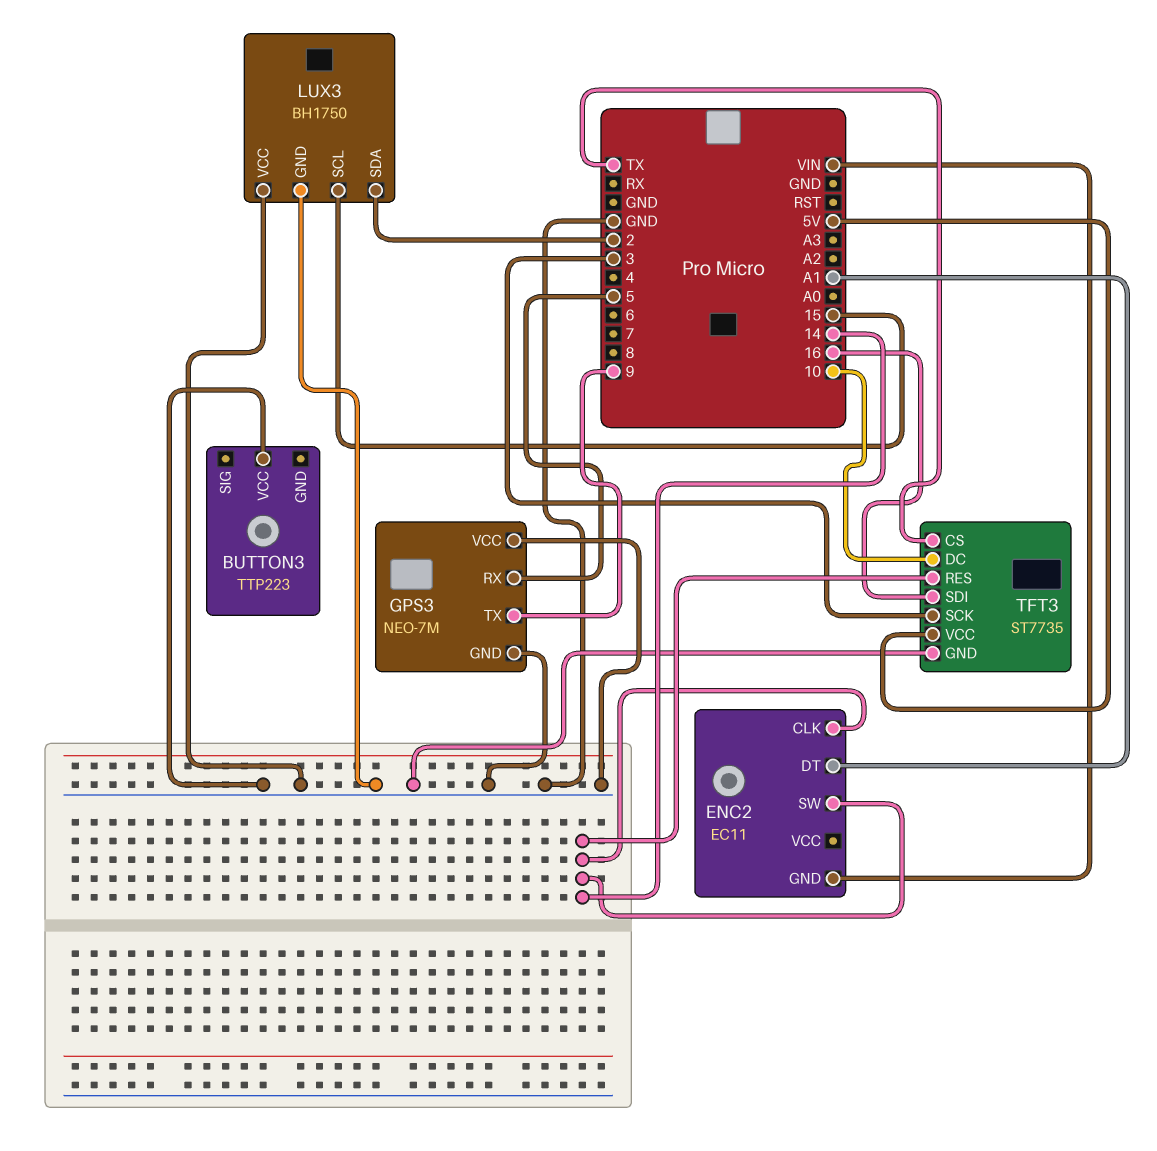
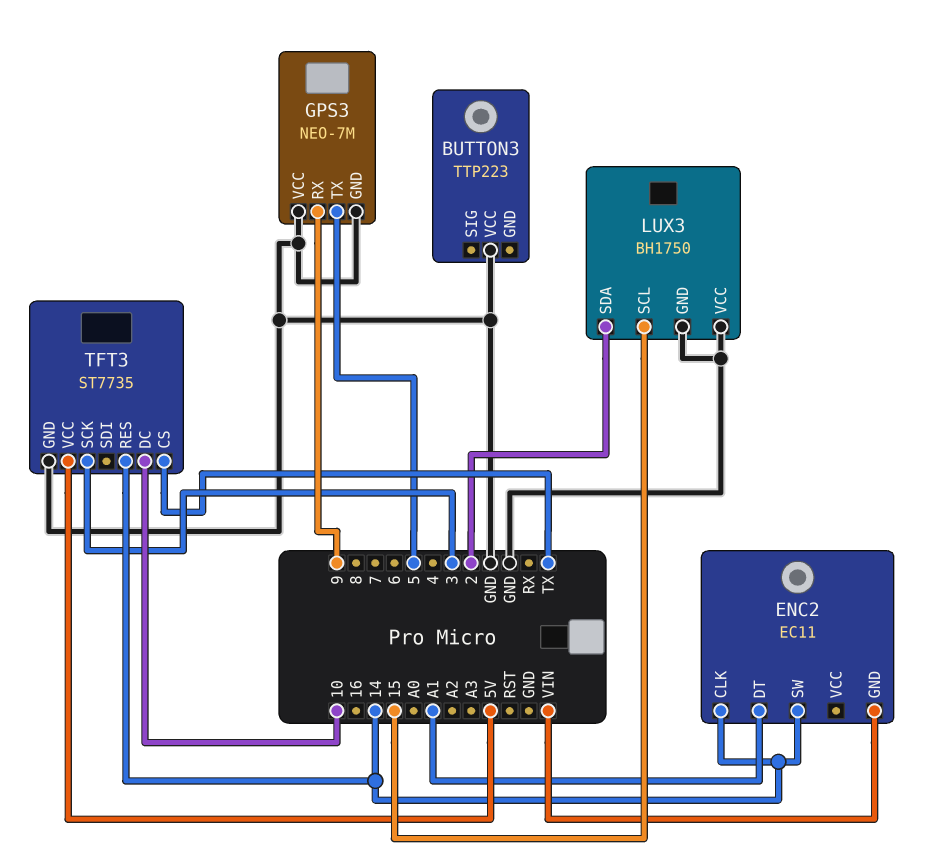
GPS3 pin RX: 5 -> 9
GPS3 pin TX: 9 -> 5
TFT3 pin SDI: 16 -> none

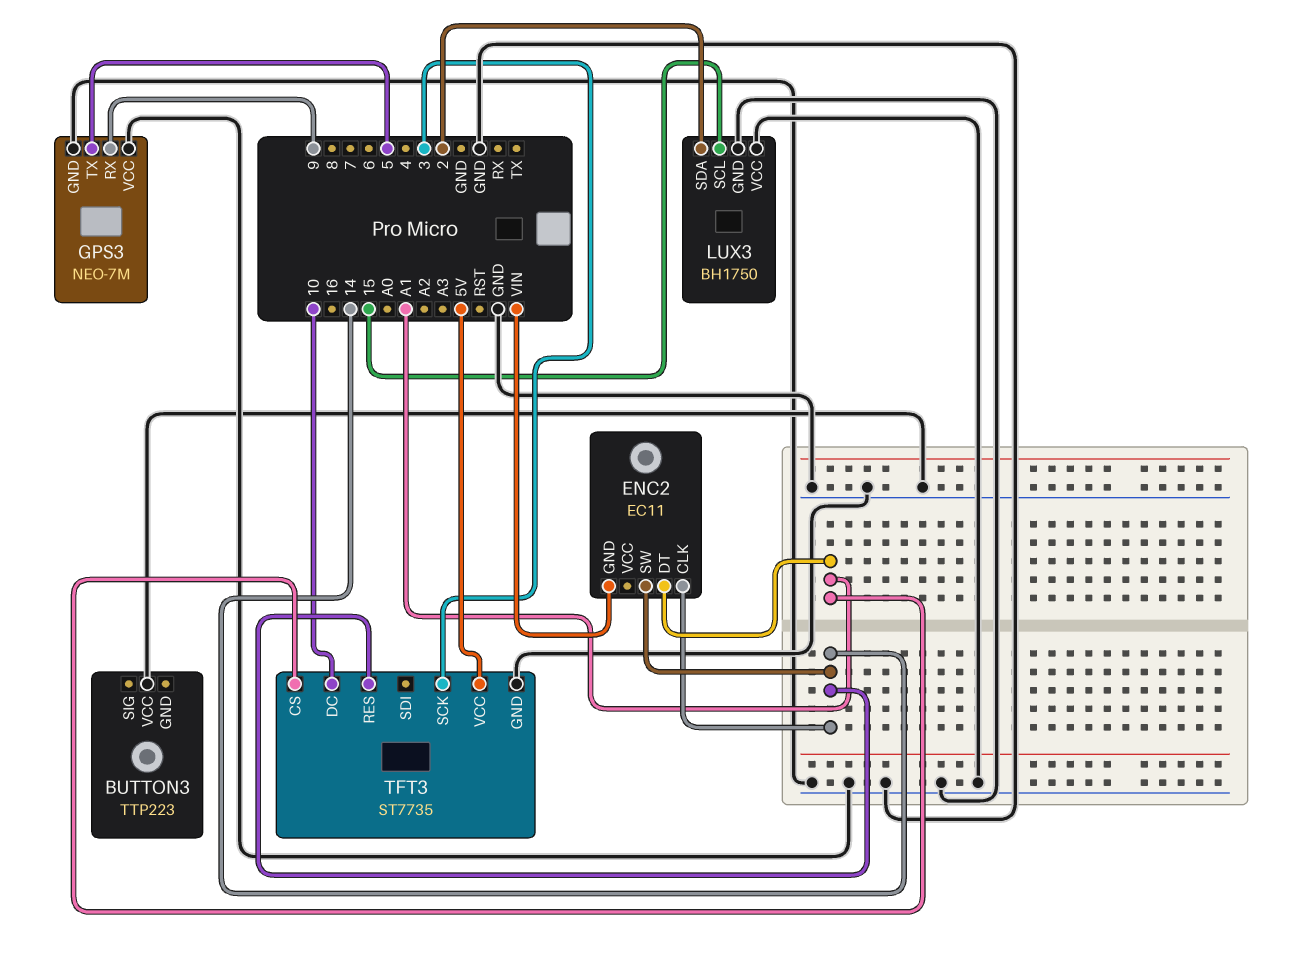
TFT3 pin CS: TX -> A1

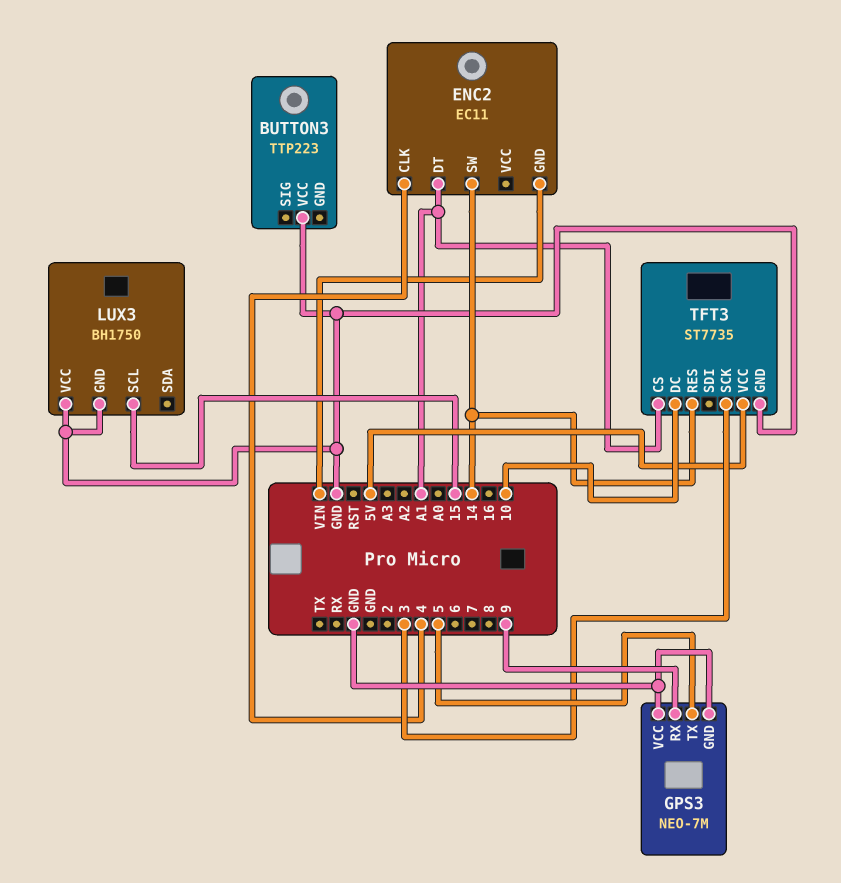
ENC2 pin CLK: 14 -> 4
LUX3 pin SDA: 2 -> none

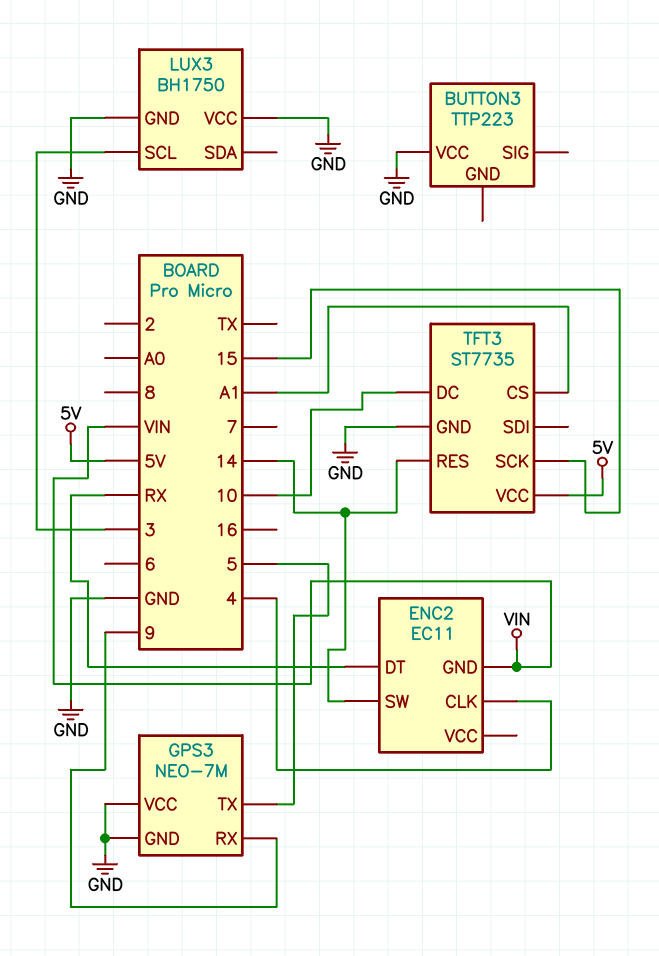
ENC2 pin DT: A1 -> RX
LUX3 pin SCL: 15 -> 3
TFT3 pin SCK: 3 -> 15

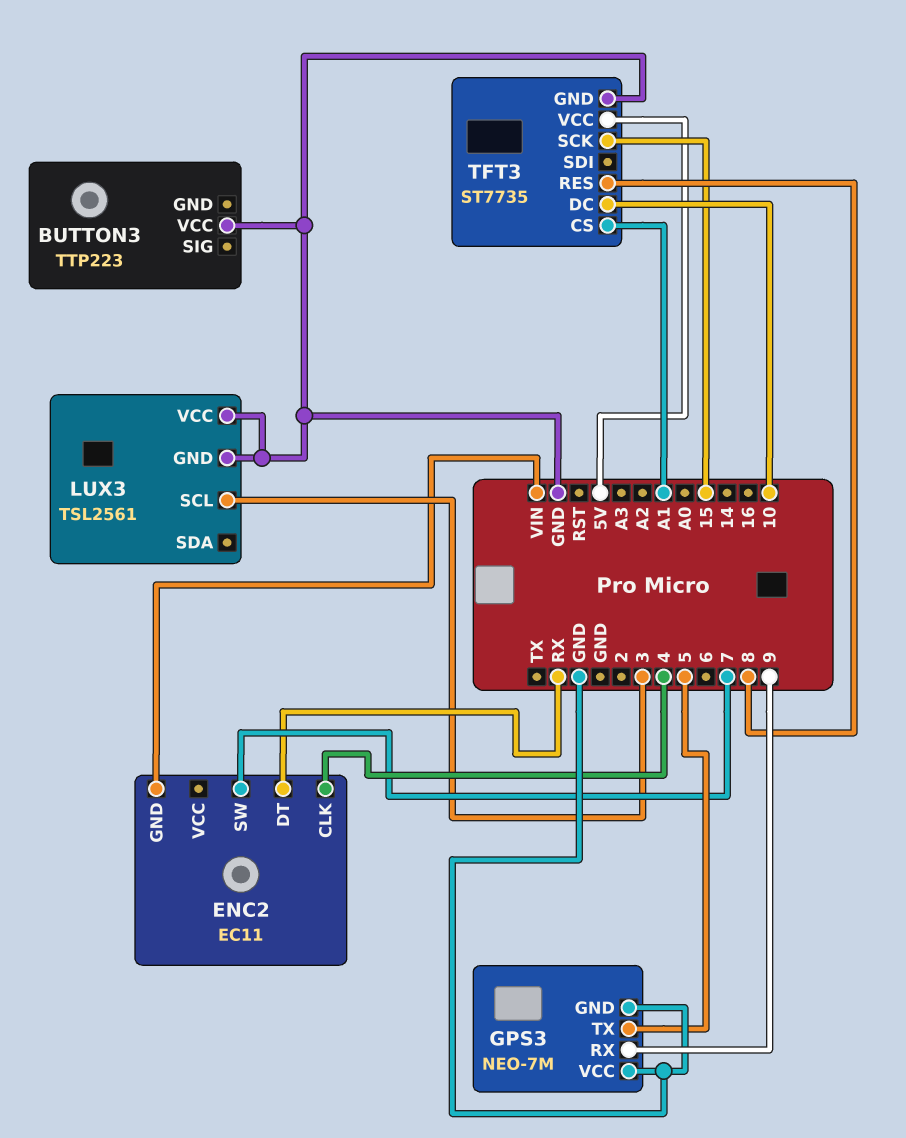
ENC2 pin SW: 14 -> 7
LUX3: BH1750 -> TSL2561
TFT3 pin RES: 14 -> 8

